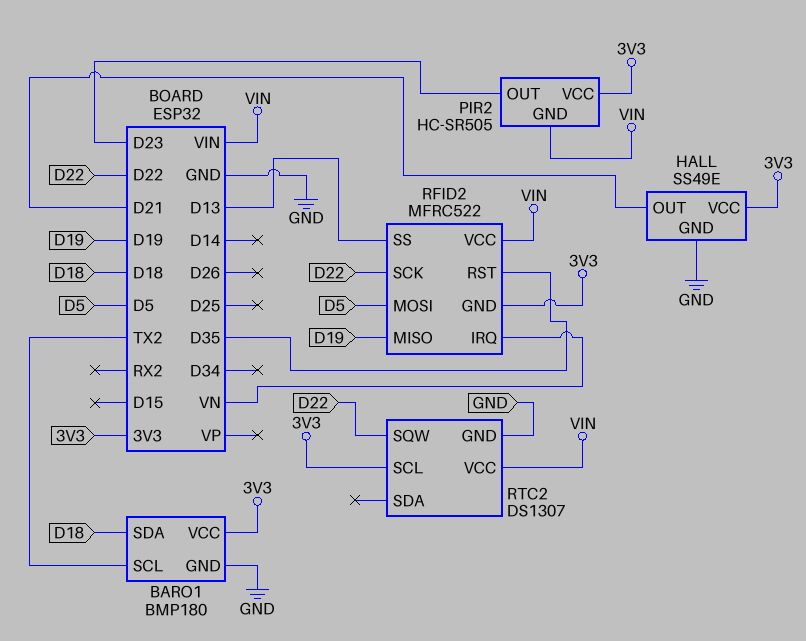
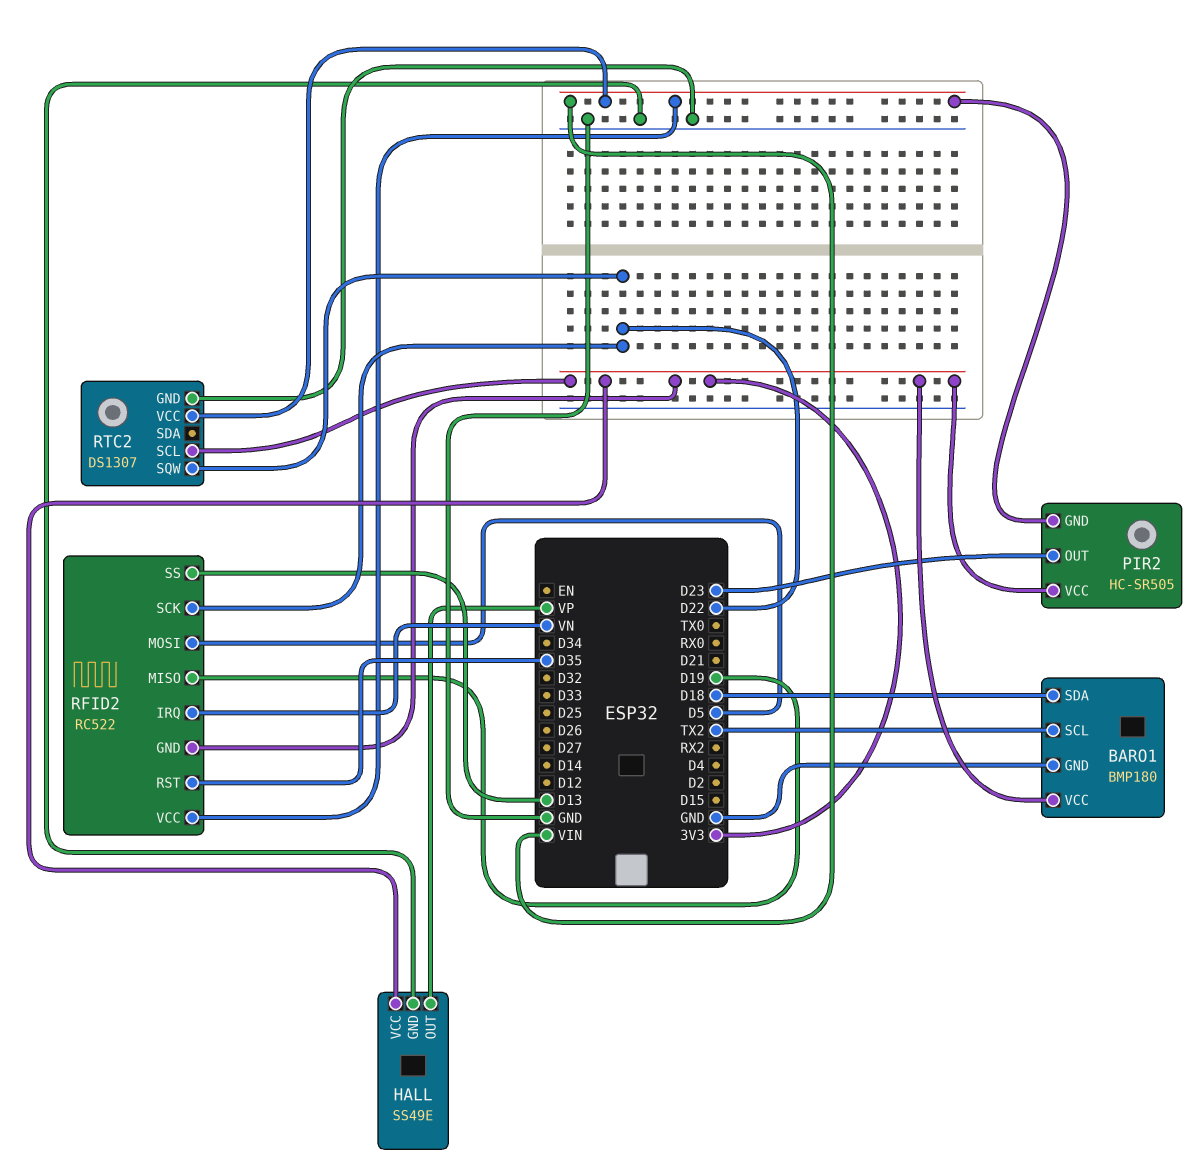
HALL pin OUT: D21 -> VP
RFID2: MFRC522 -> RC522

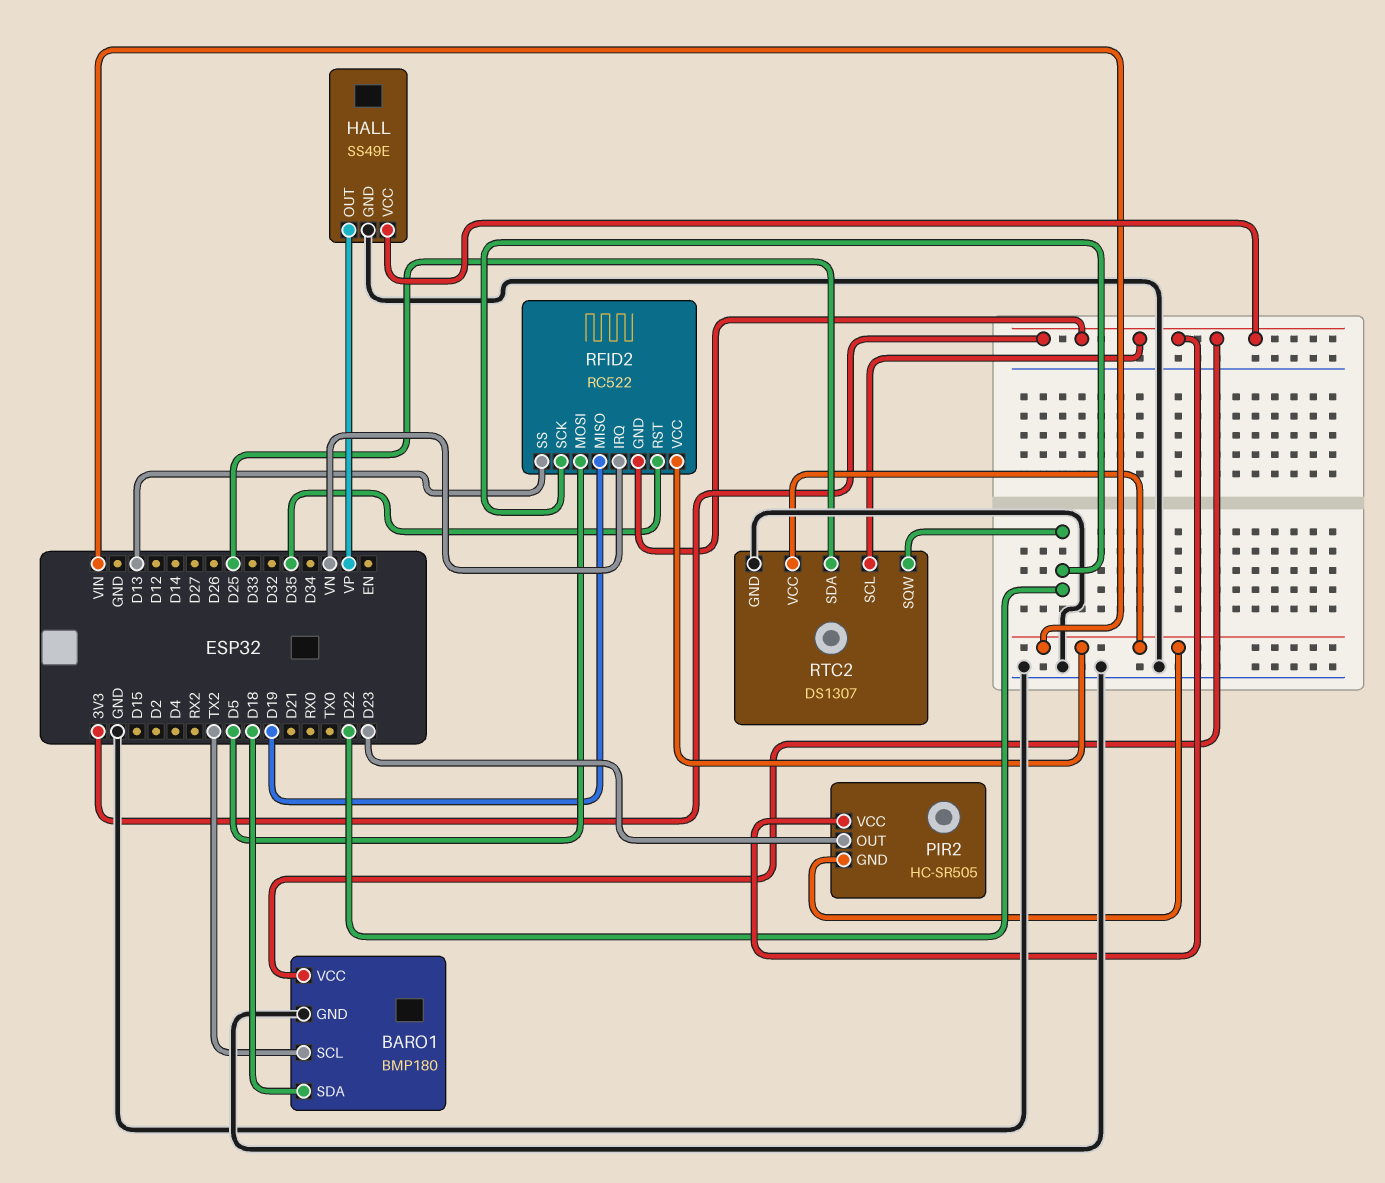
RTC2 pin SDA: none -> D25

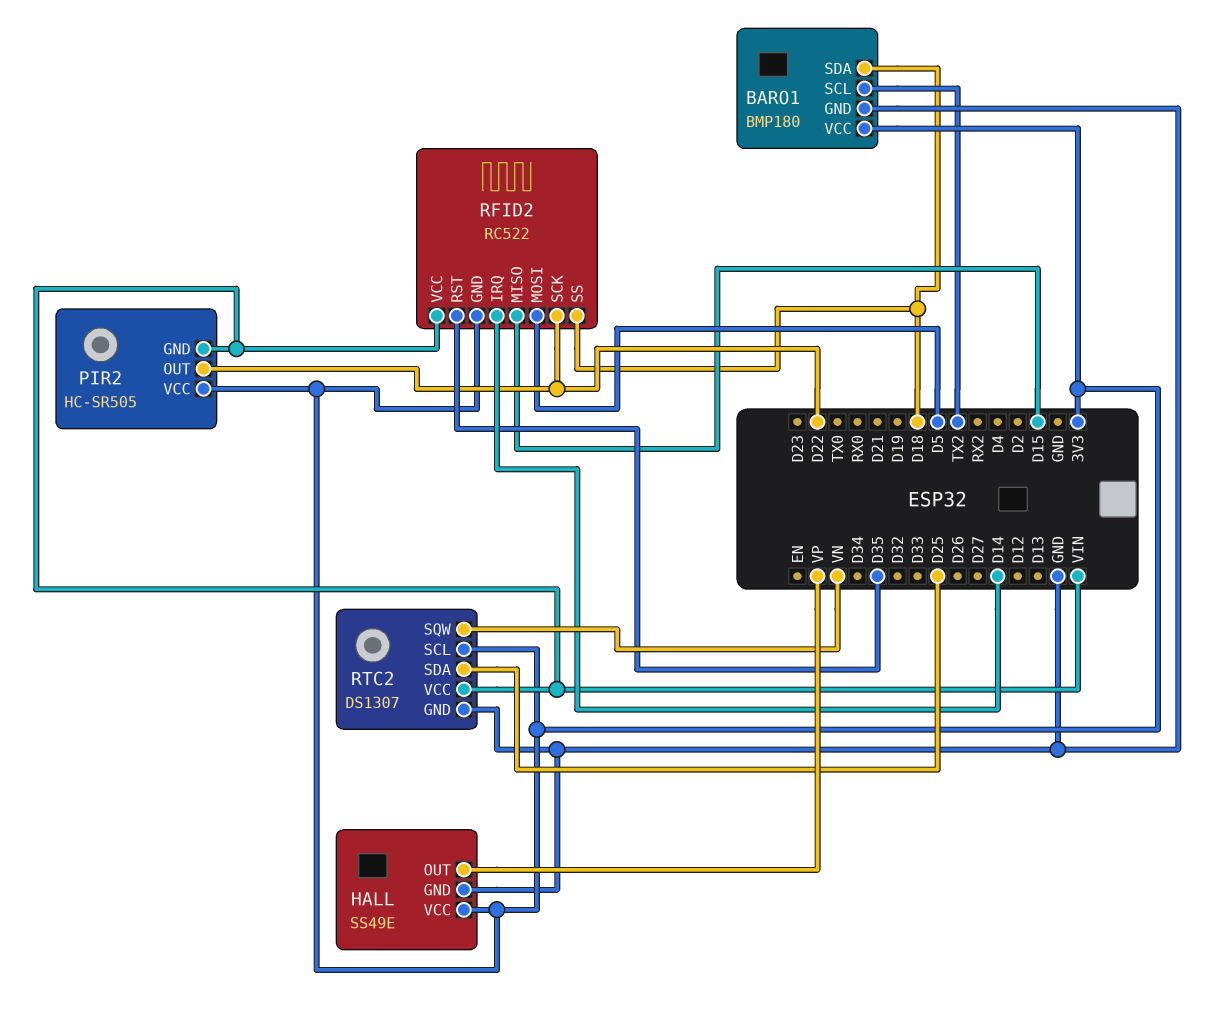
PIR2 pin OUT: D23 -> D22
RFID2 pin IRQ: VN -> D14
RFID2 pin MISO: D19 -> D15
RFID2 pin SS: D13 -> D18
RTC2 pin SQW: D22 -> VN

